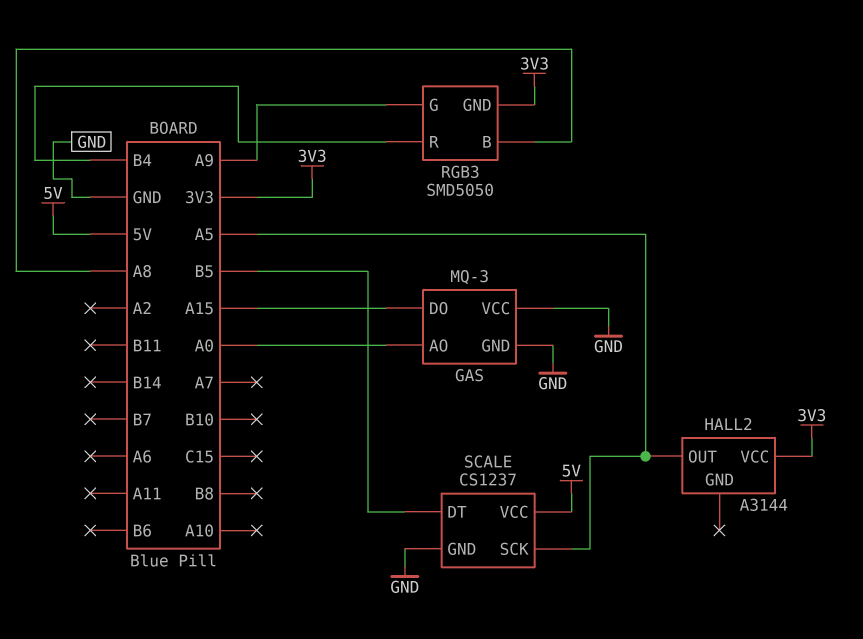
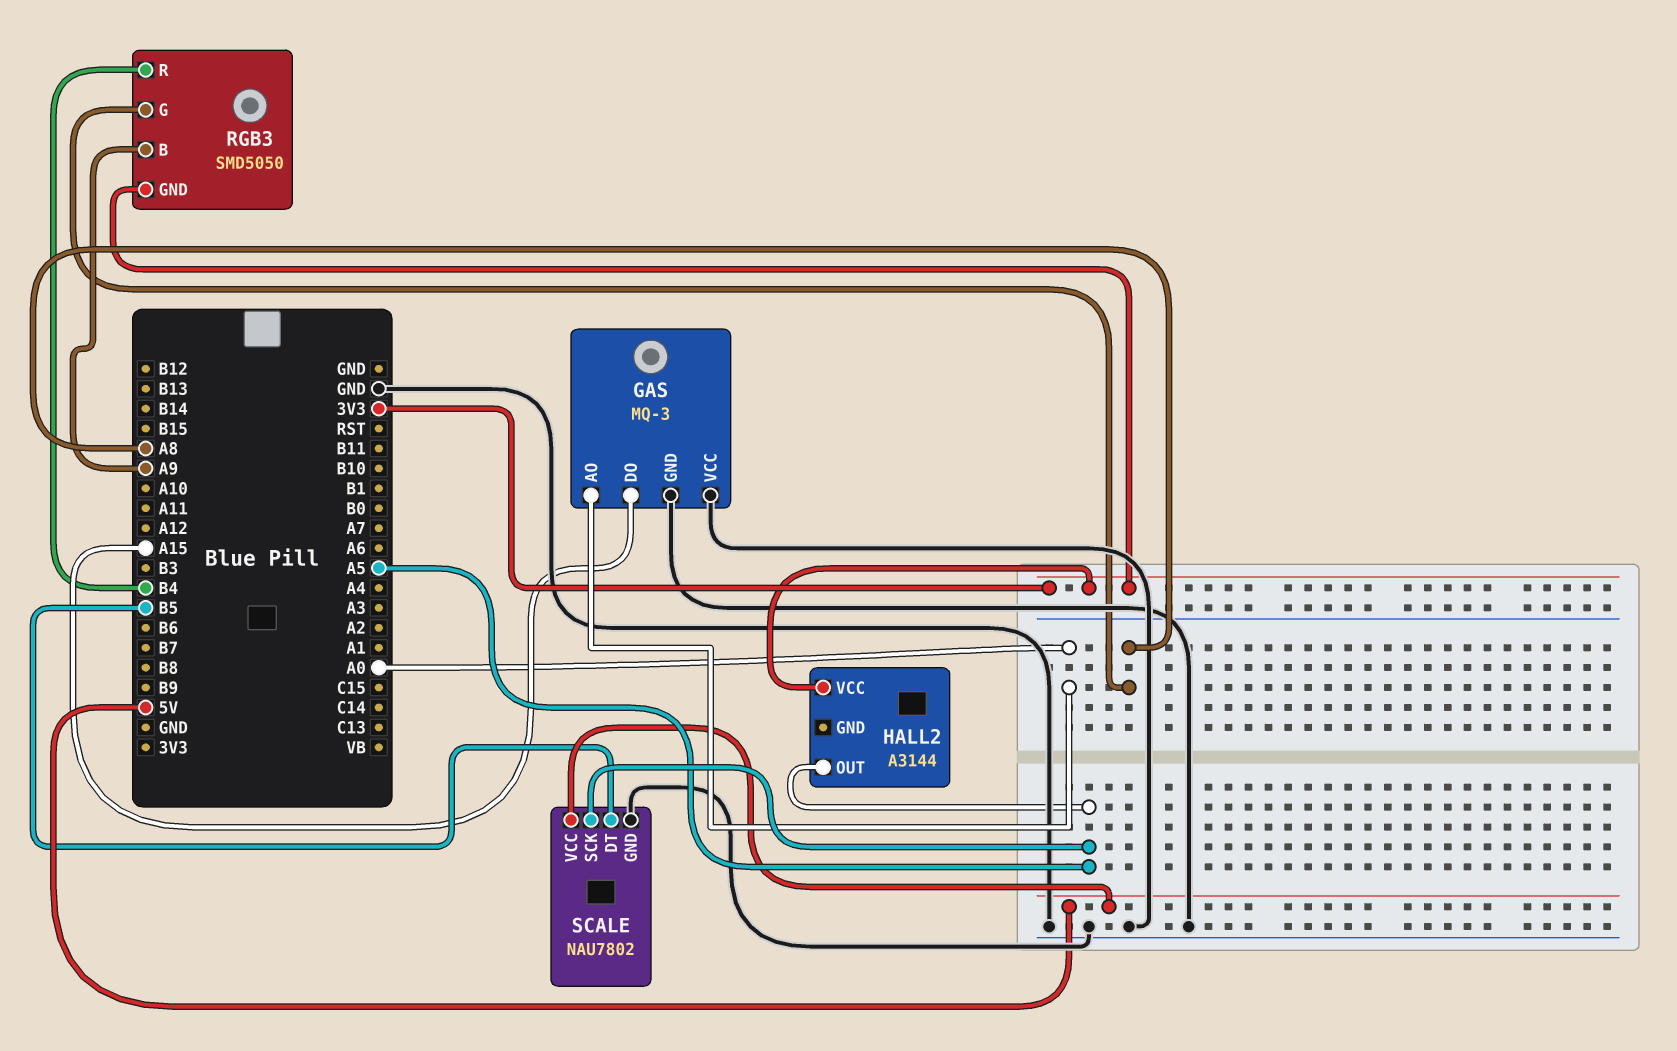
RGB3 pin B: A8 -> A9
RGB3 pin G: A9 -> A8
SCALE: CS1237 -> NAU7802

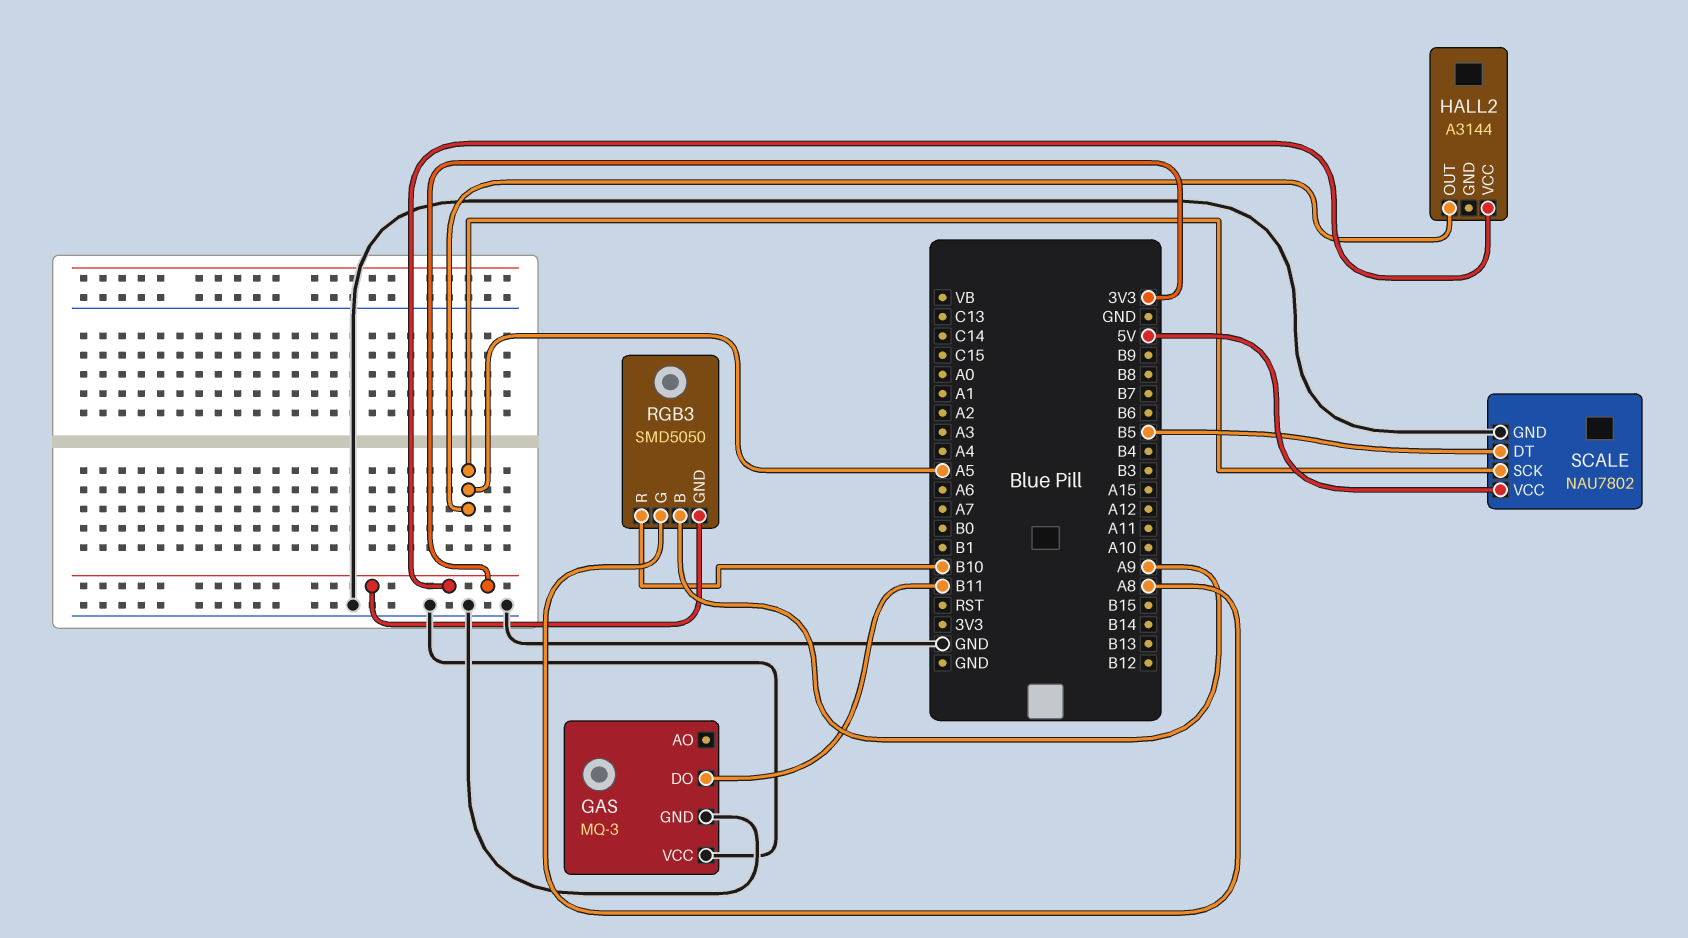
GAS pin AO: A0 -> none
GAS pin DO: A15 -> B11
RGB3 pin R: B4 -> B10

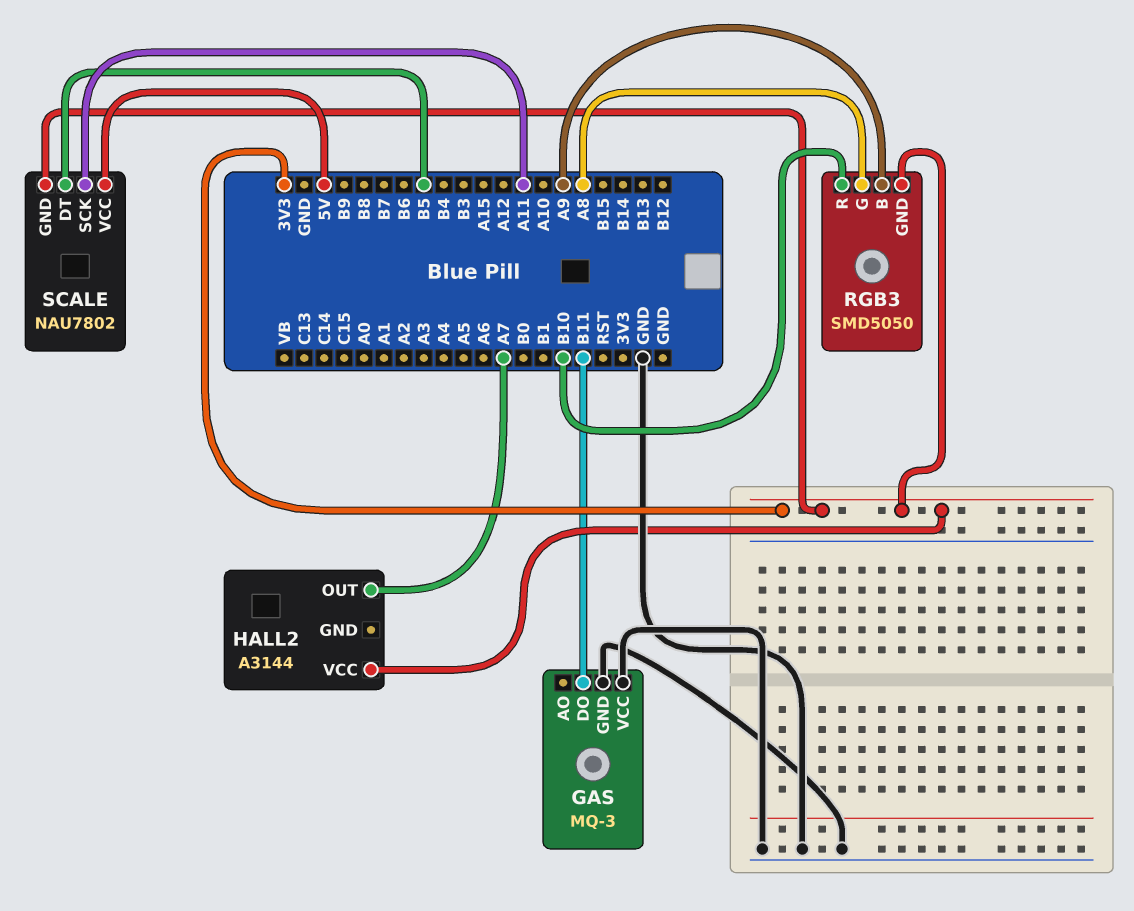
HALL2 pin OUT: A5 -> A7
SCALE pin GND: GND -> 3V3
SCALE pin SCK: A5 -> A11

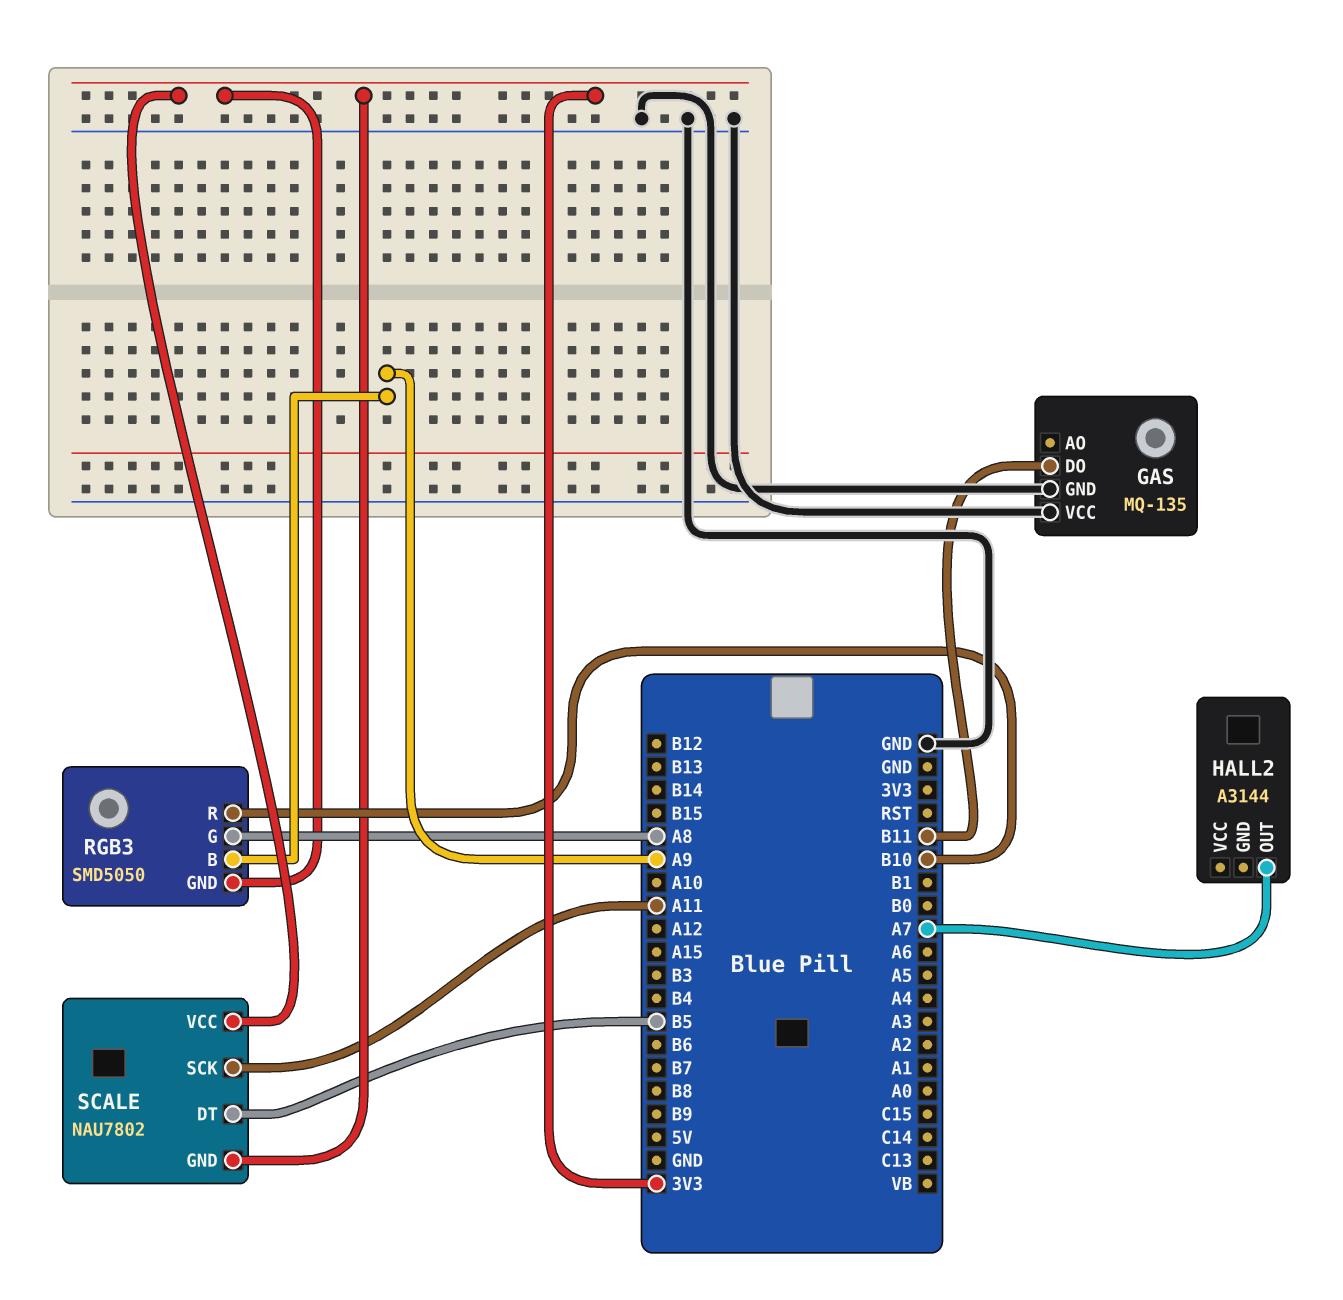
GAS: MQ-3 -> MQ-135
HALL2 pin VCC: 3V3 -> none
SCALE pin VCC: 5V -> 3V3

